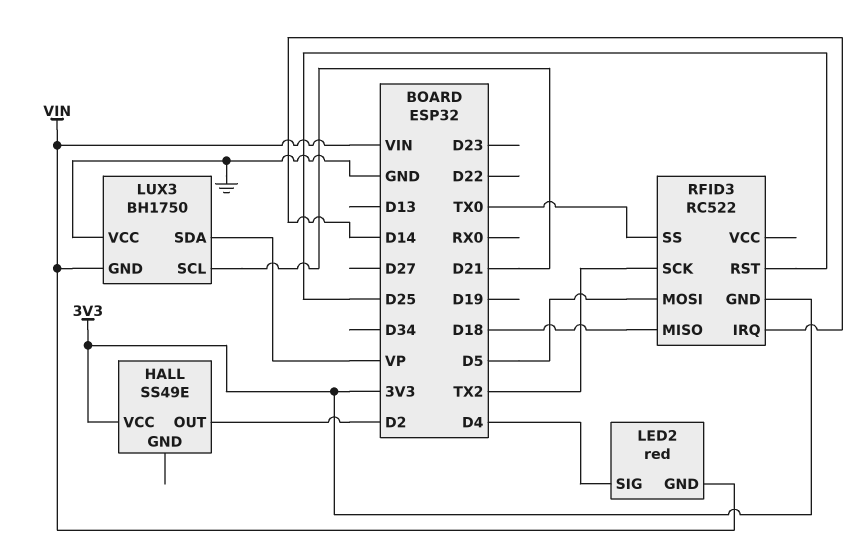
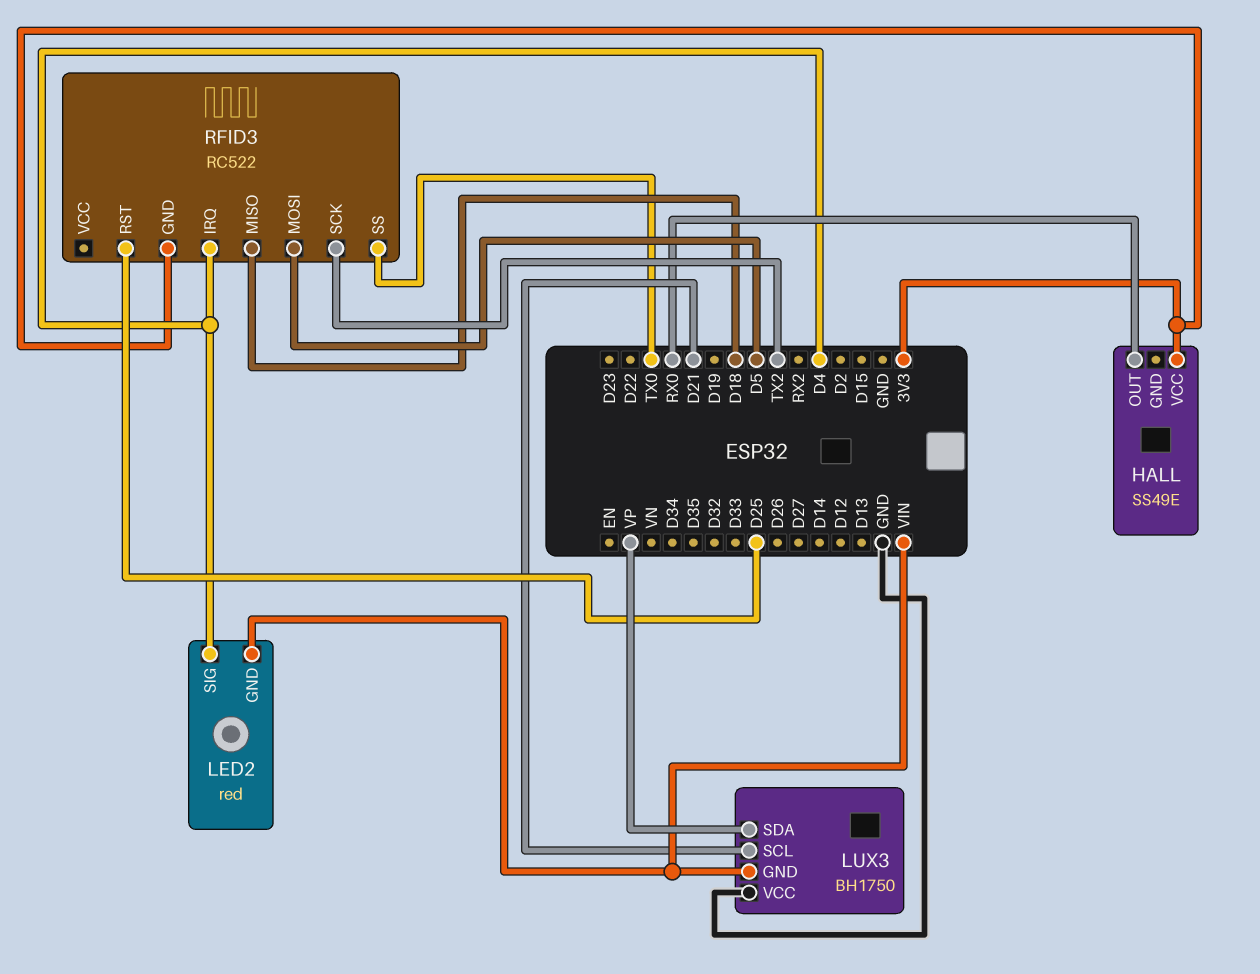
HALL pin OUT: D2 -> RX0
RFID3 pin IRQ: D14 -> D4

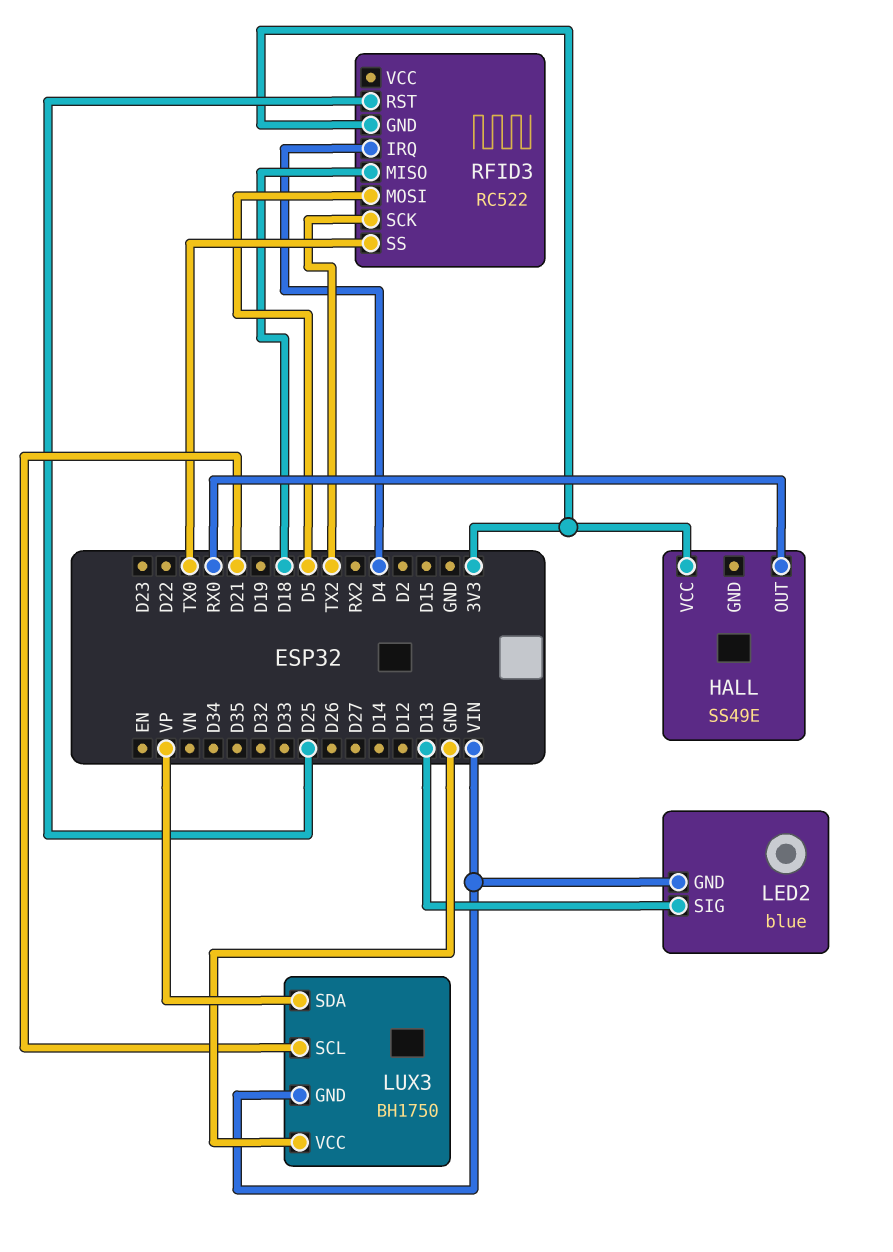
LED2: red -> blue
LED2 pin SIG: D4 -> D13

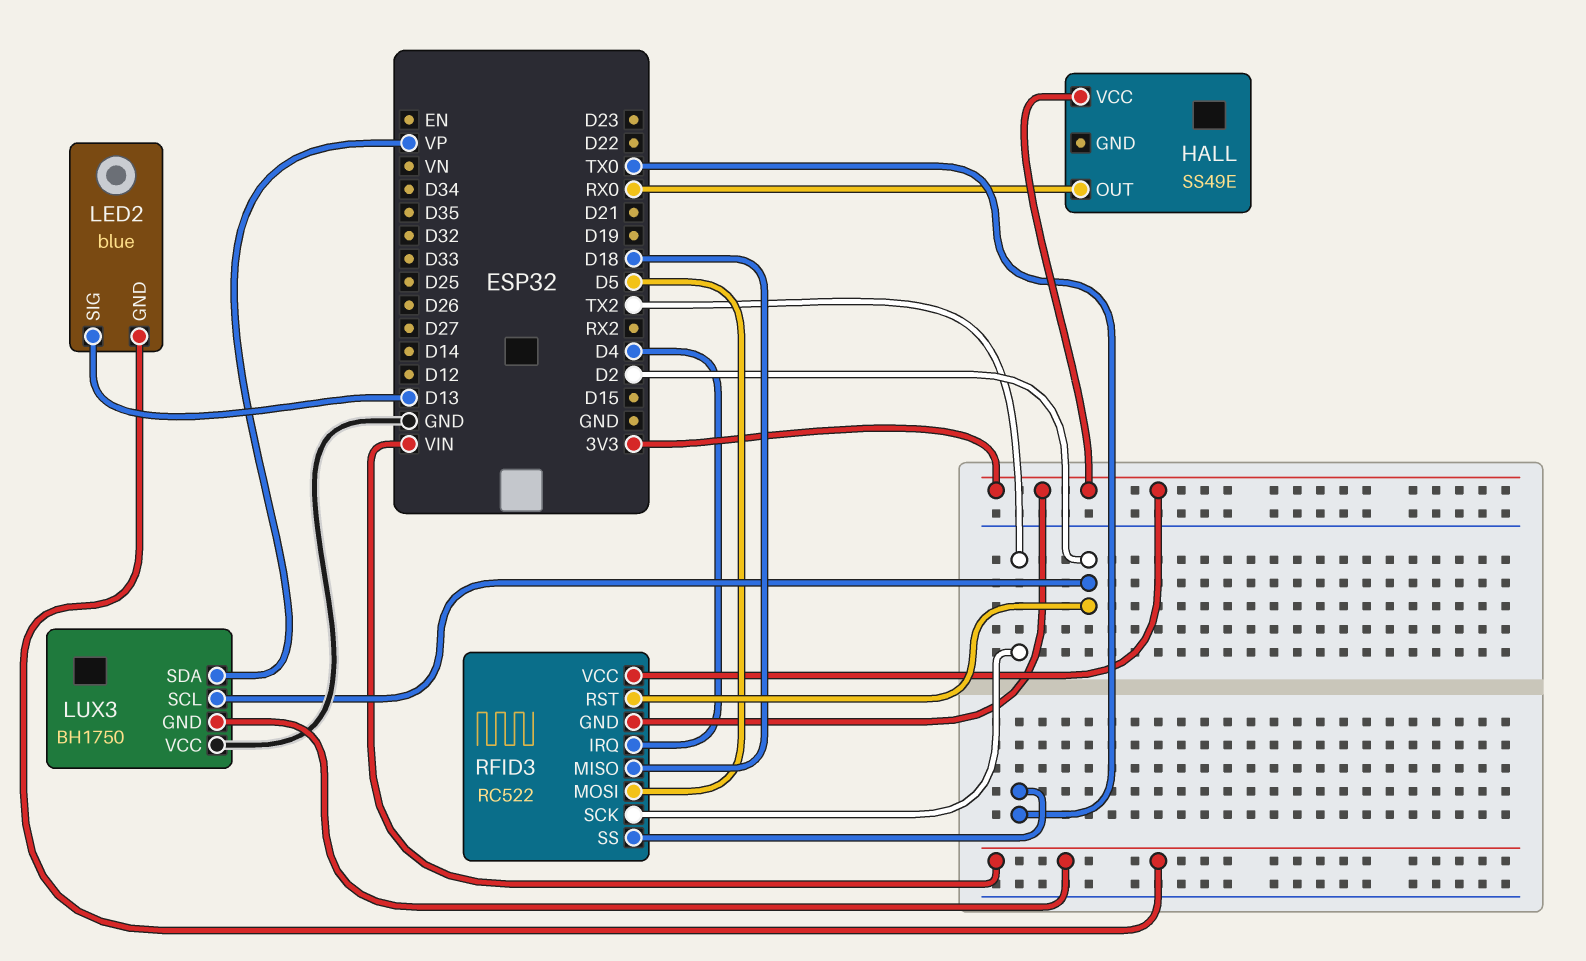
LUX3 pin SCL: D21 -> D2
RFID3 pin RST: D25 -> D2
RFID3 pin VCC: none -> 3V3

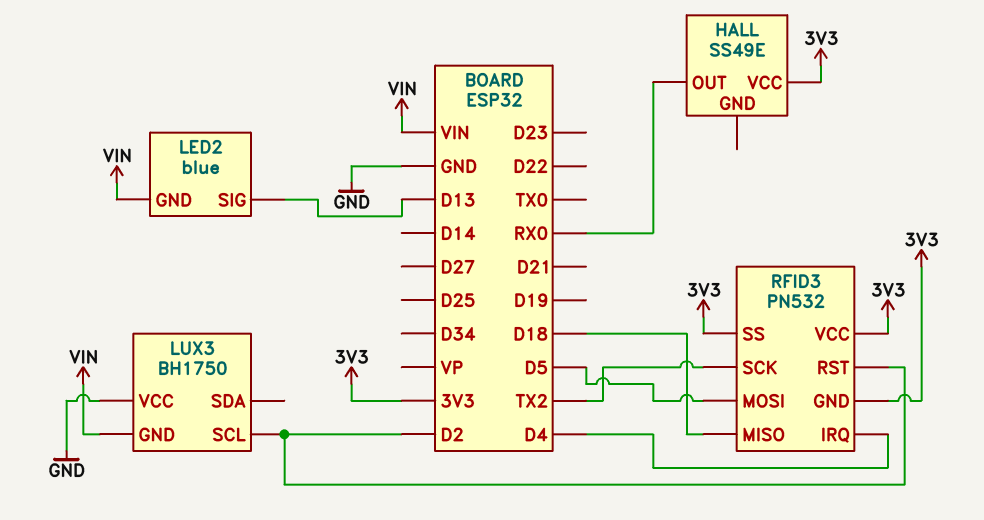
LUX3 pin SDA: VP -> none
RFID3: RC522 -> PN532
RFID3 pin SS: TX0 -> 3V3

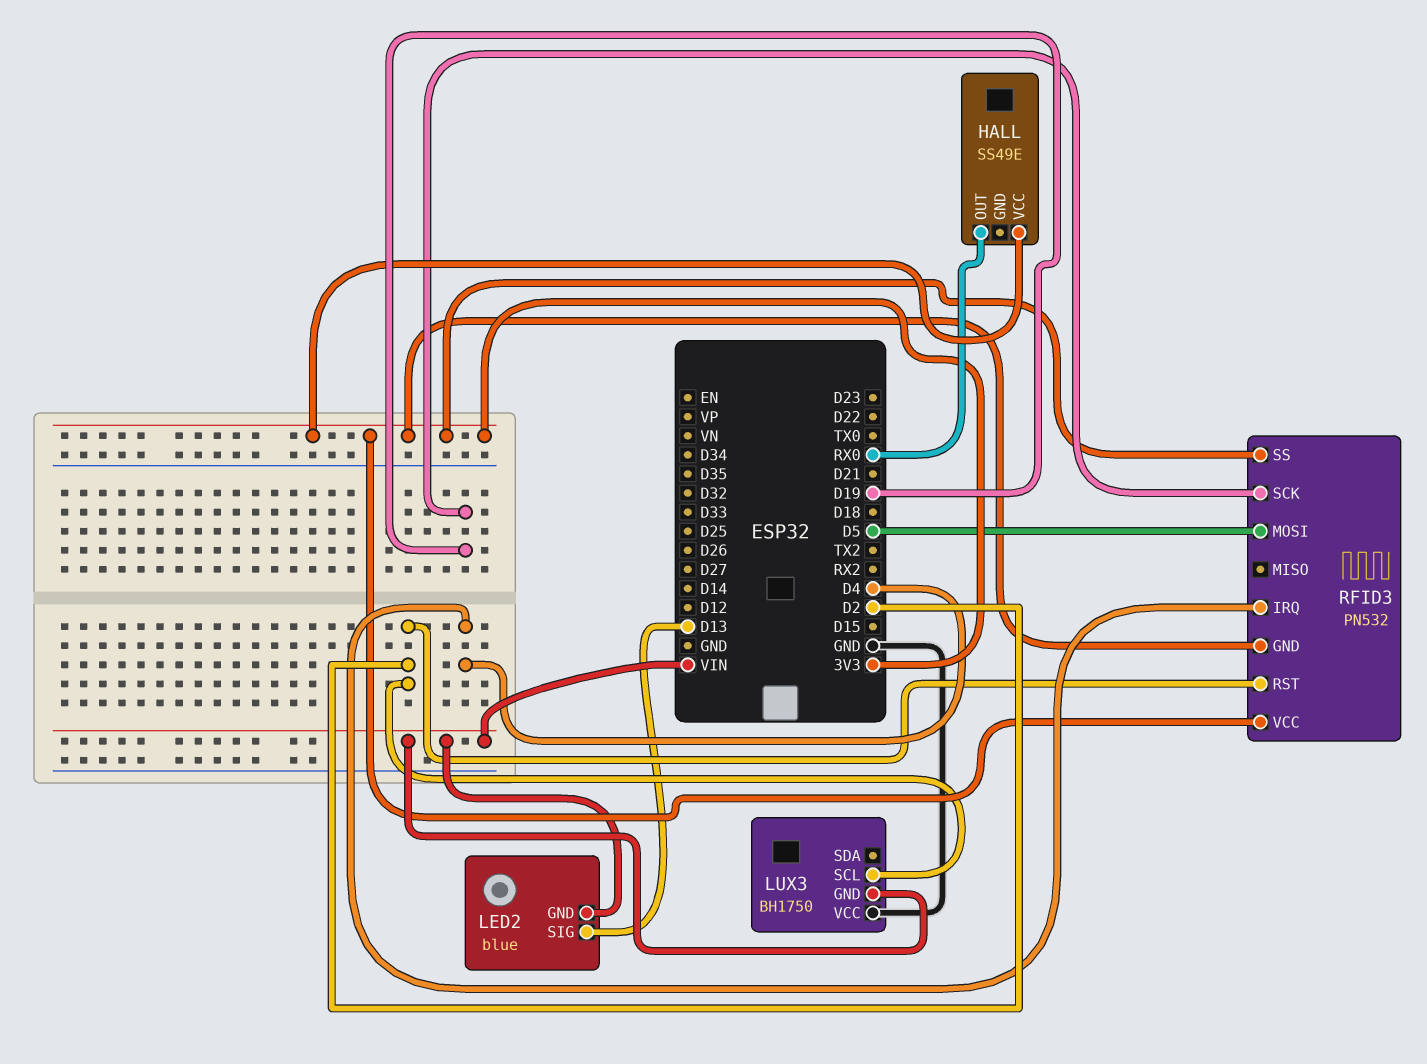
RFID3 pin MISO: D18 -> none
RFID3 pin SCK: TX2 -> D19

